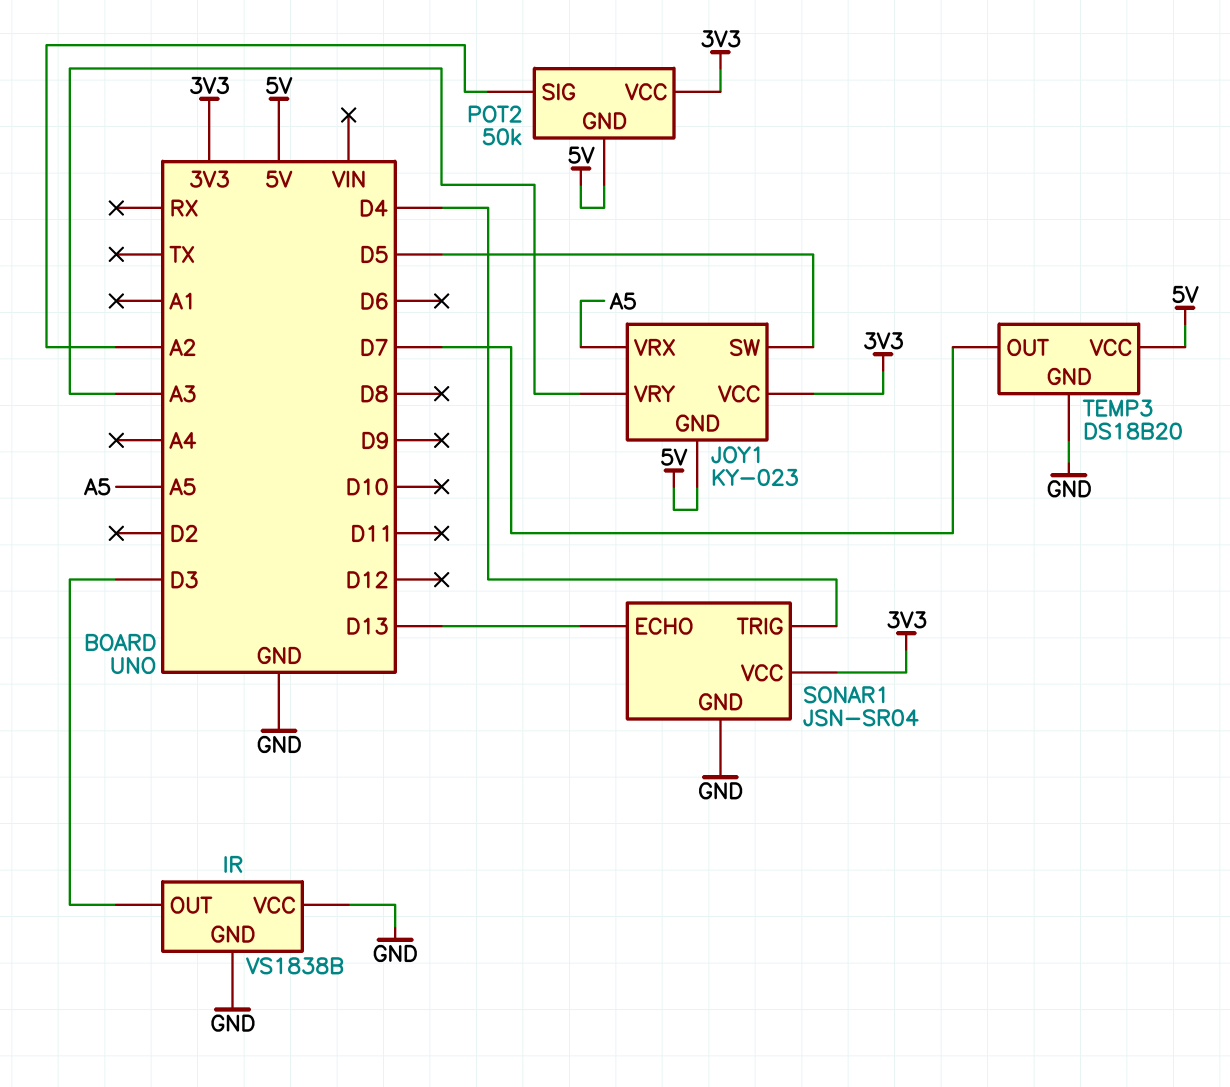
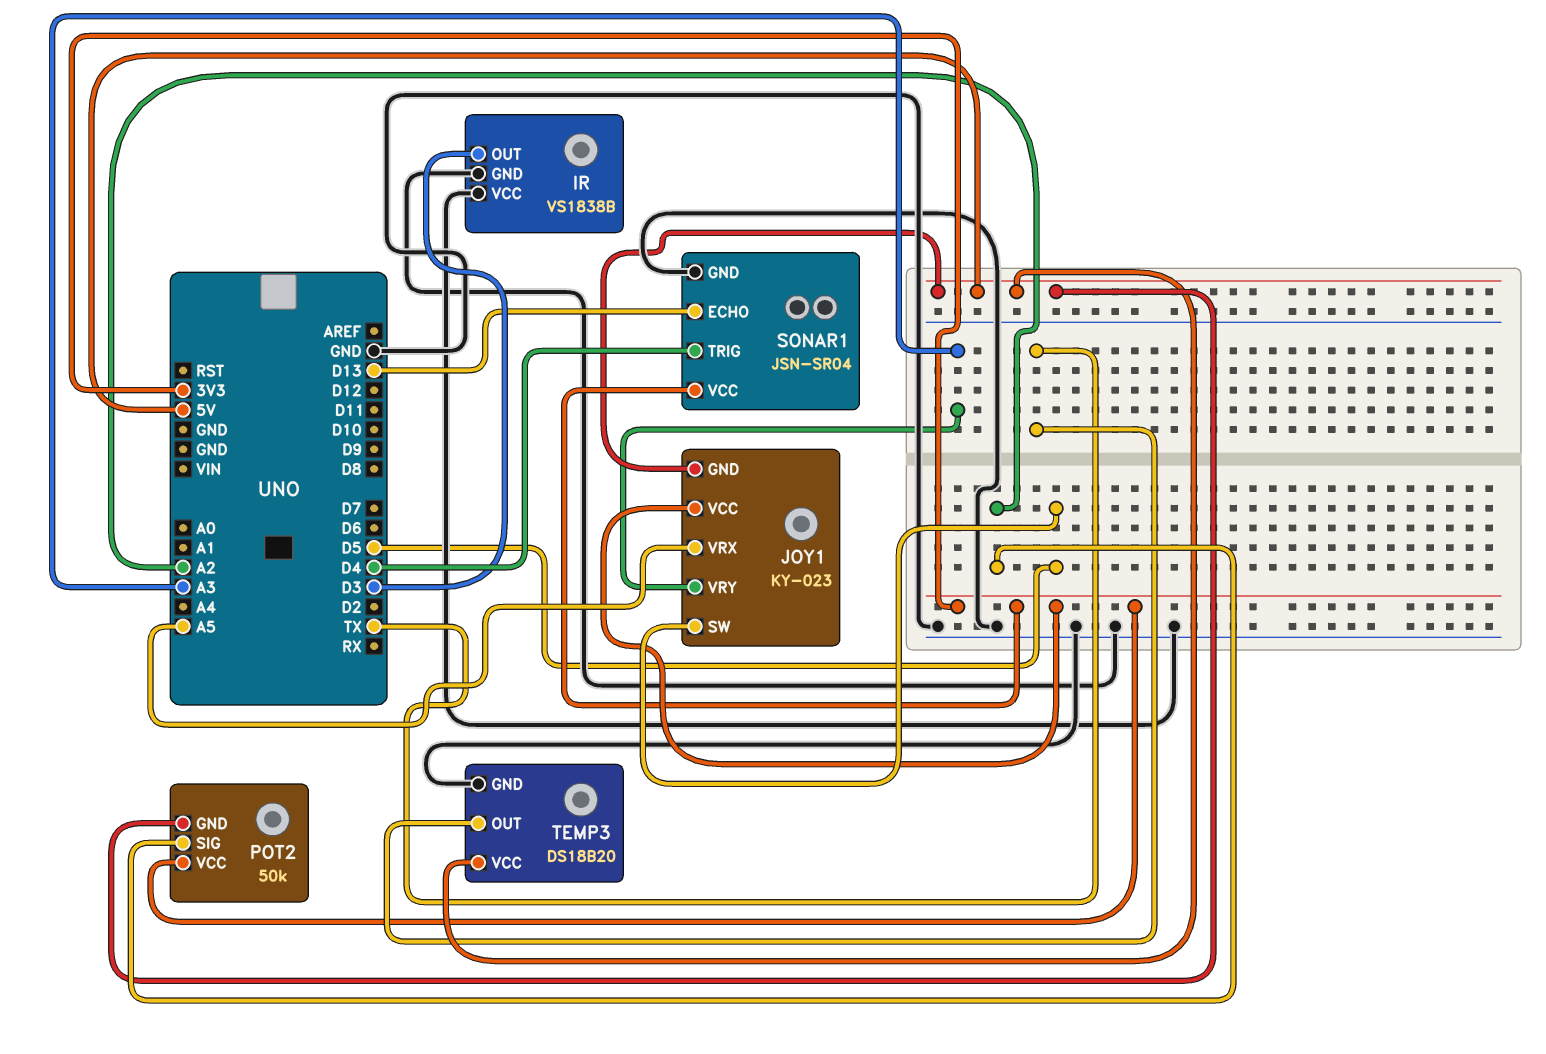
TEMP3 pin OUT: D7 -> TX

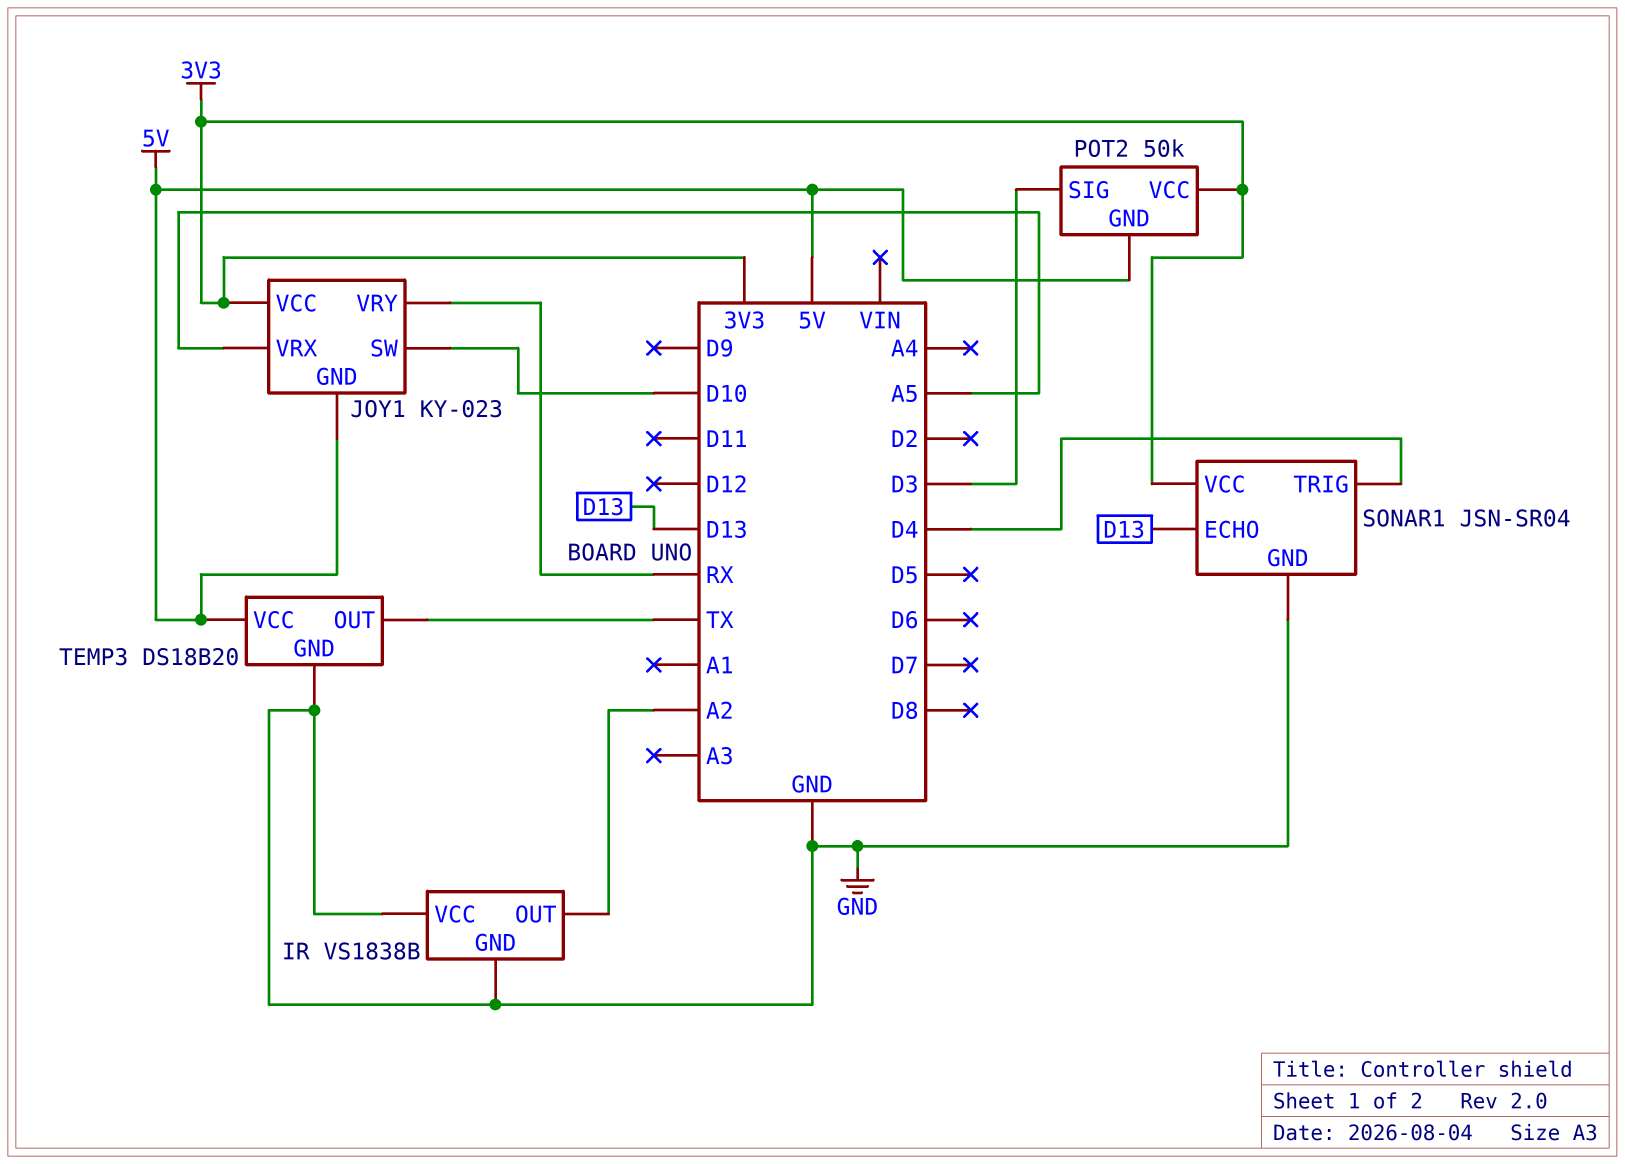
IR pin OUT: D3 -> A2
JOY1 pin SW: D5 -> D10
JOY1 pin VRY: A3 -> RX
POT2 pin SIG: A2 -> D3

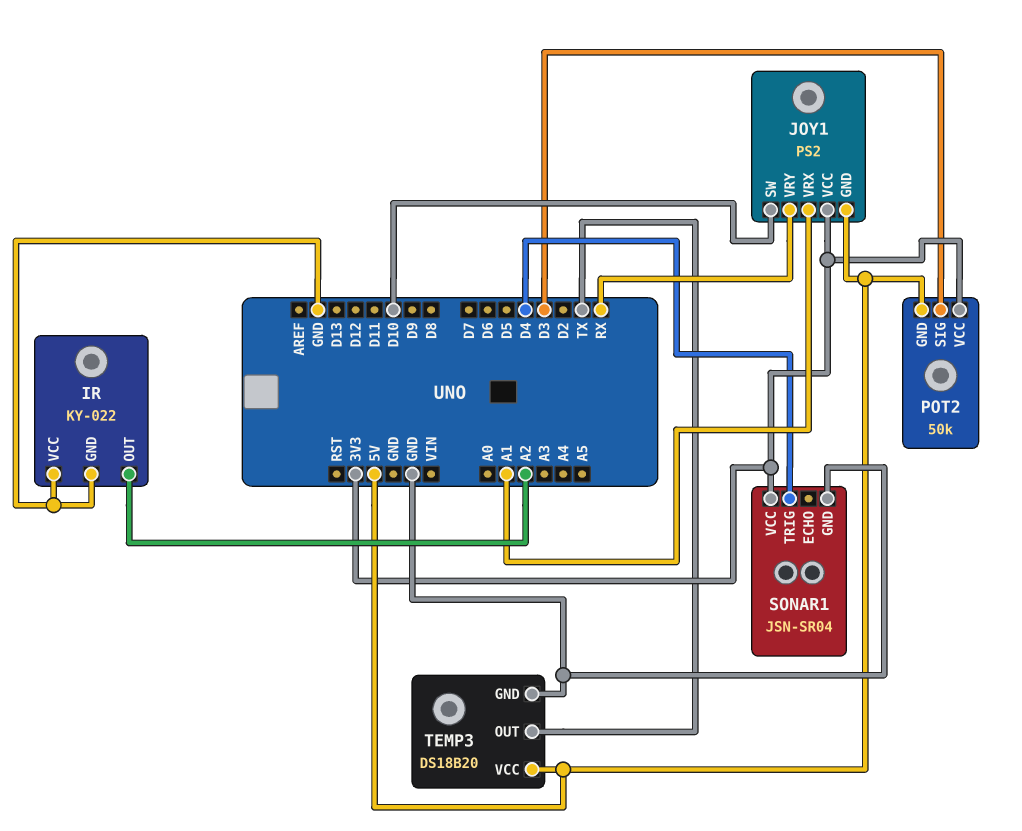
IR: VS1838B -> KY-022
JOY1: KY-023 -> PS2
JOY1 pin VRX: A5 -> A1
SONAR1 pin ECHO: D13 -> none

